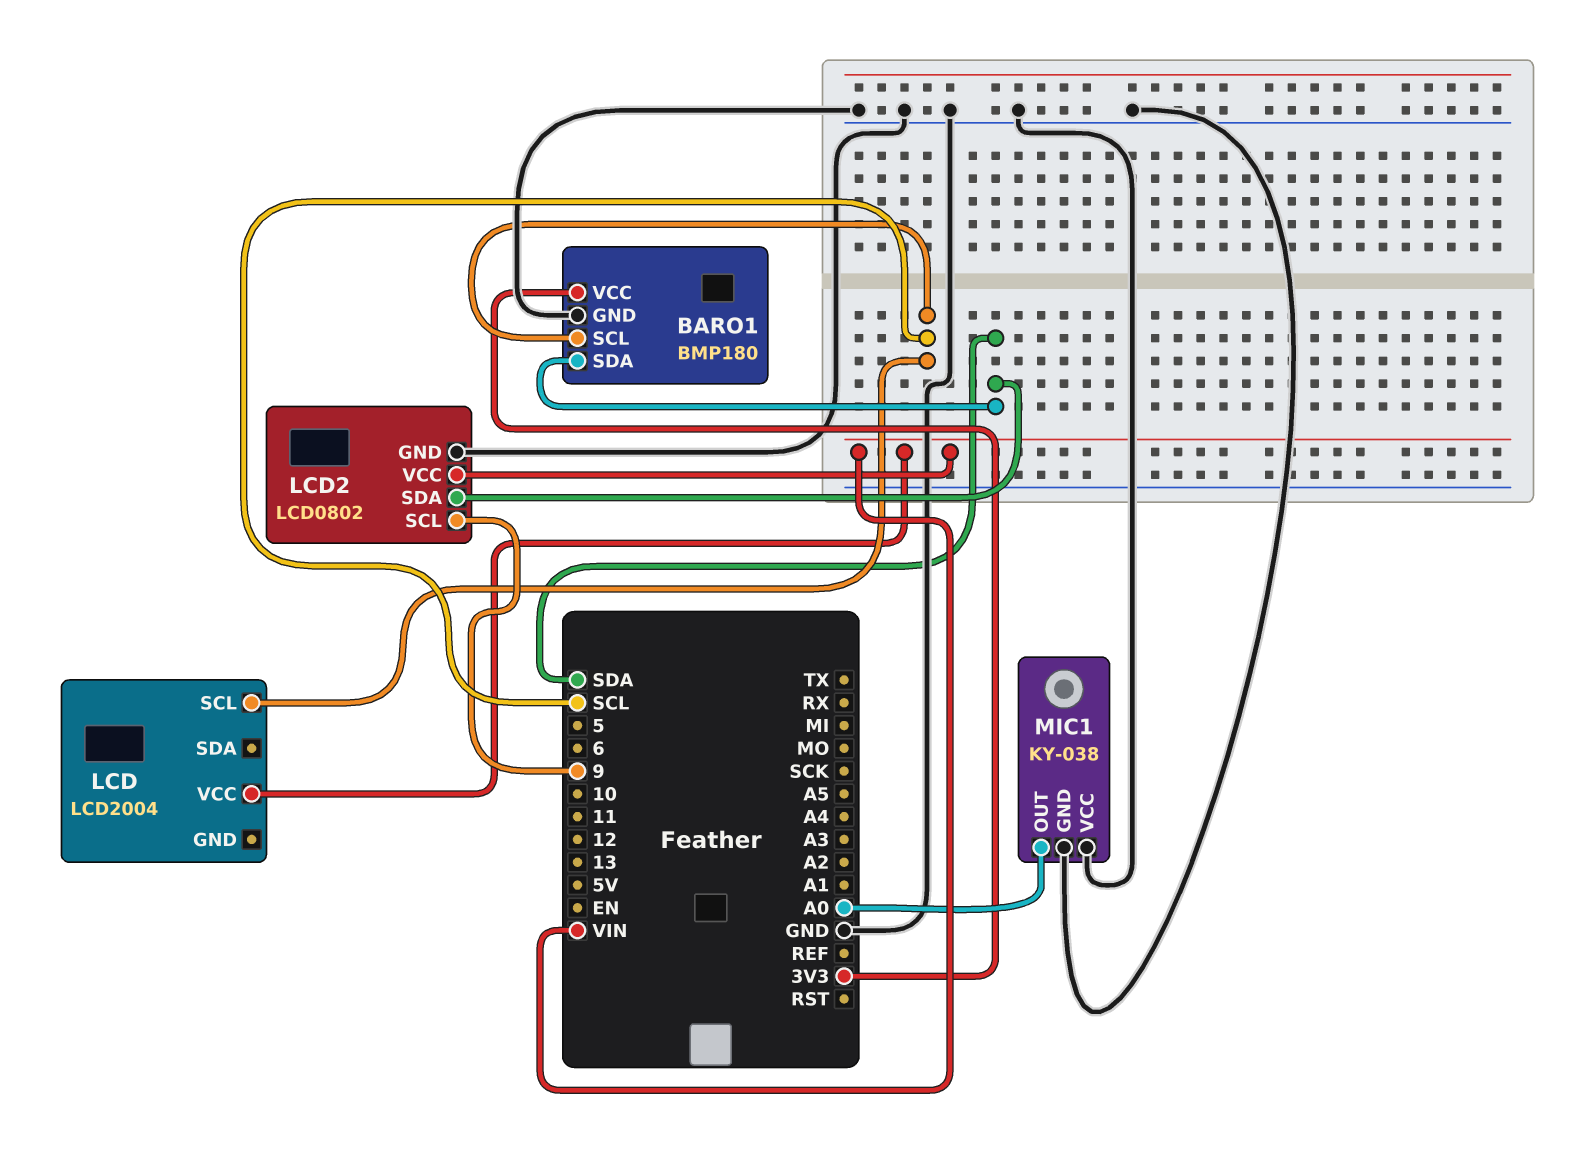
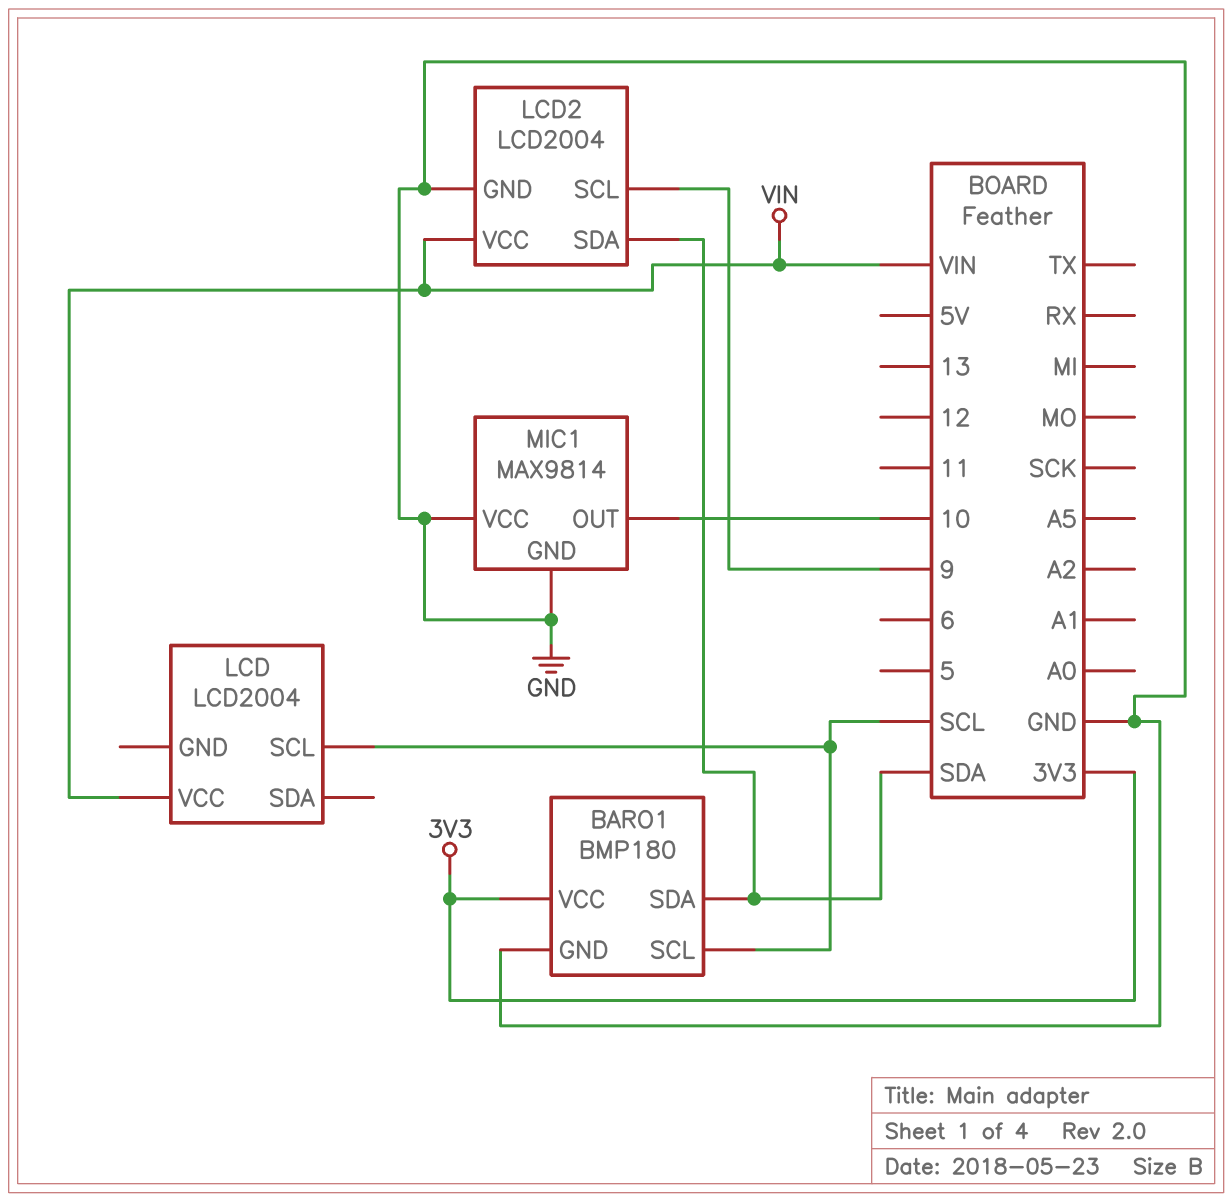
LCD2: LCD0802 -> LCD2004
MIC1: KY-038 -> MAX9814
MIC1 pin OUT: A0 -> 10

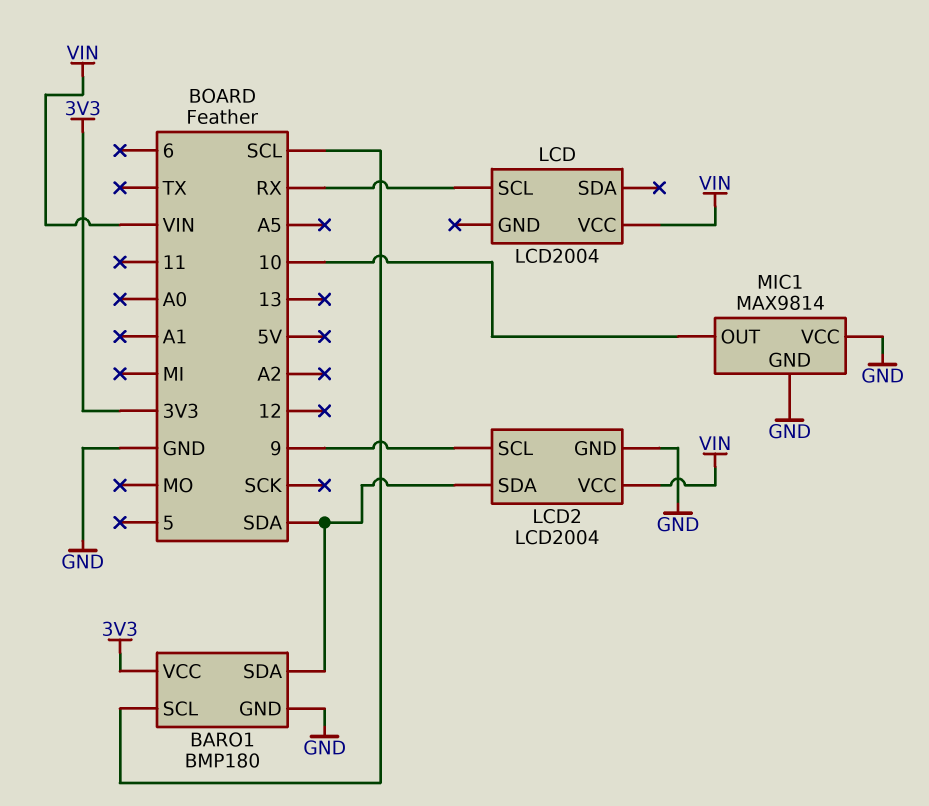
LCD pin SCL: SCL -> RX

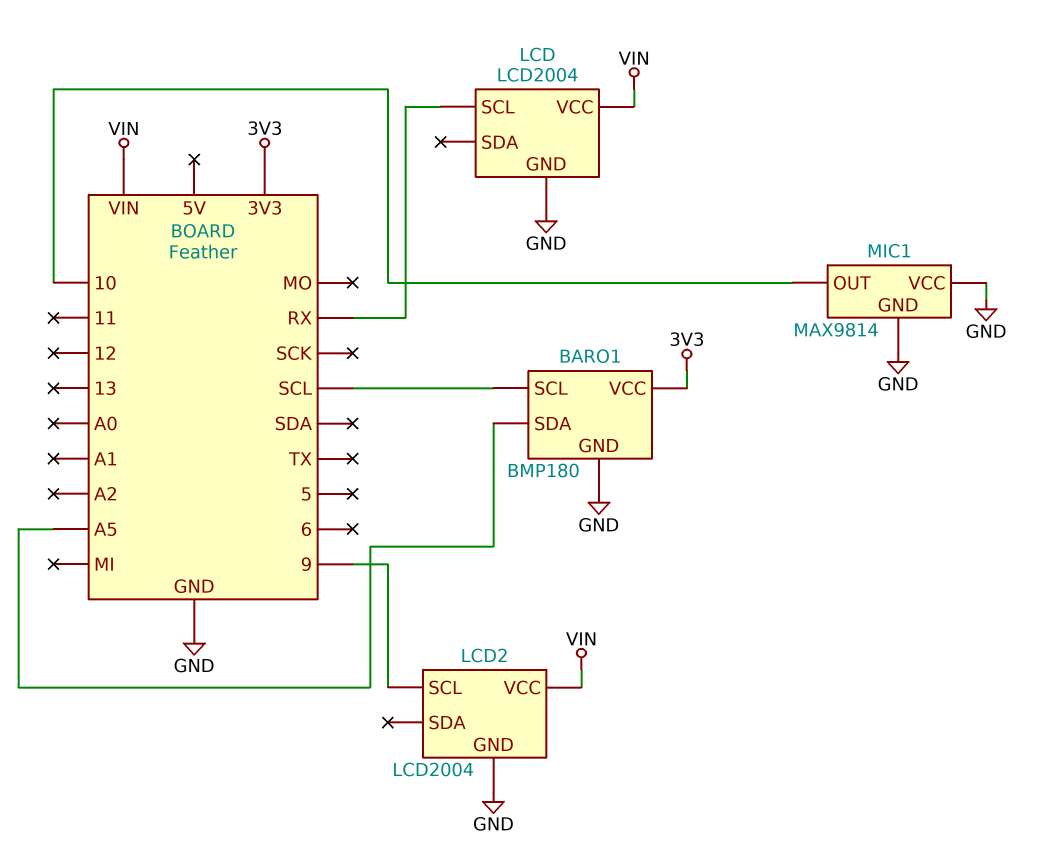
BARO1 pin SDA: SDA -> A5
LCD pin GND: none -> GND
LCD2 pin SDA: SDA -> none

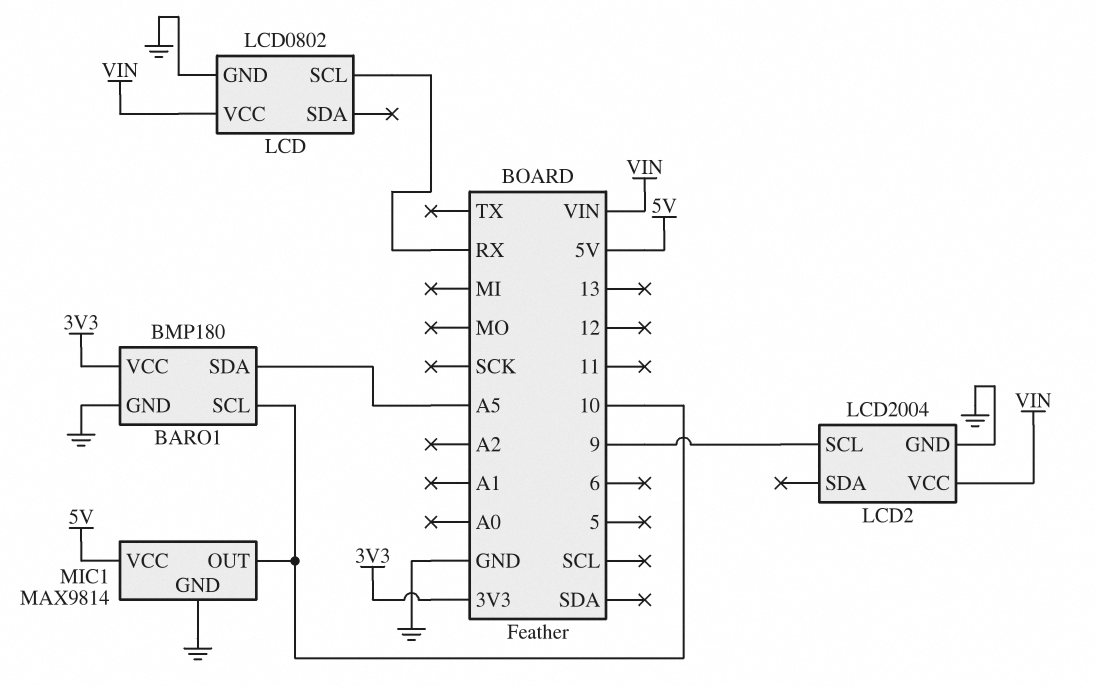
BARO1 pin SCL: SCL -> 10
LCD: LCD2004 -> LCD0802
MIC1 pin VCC: GND -> 5V

